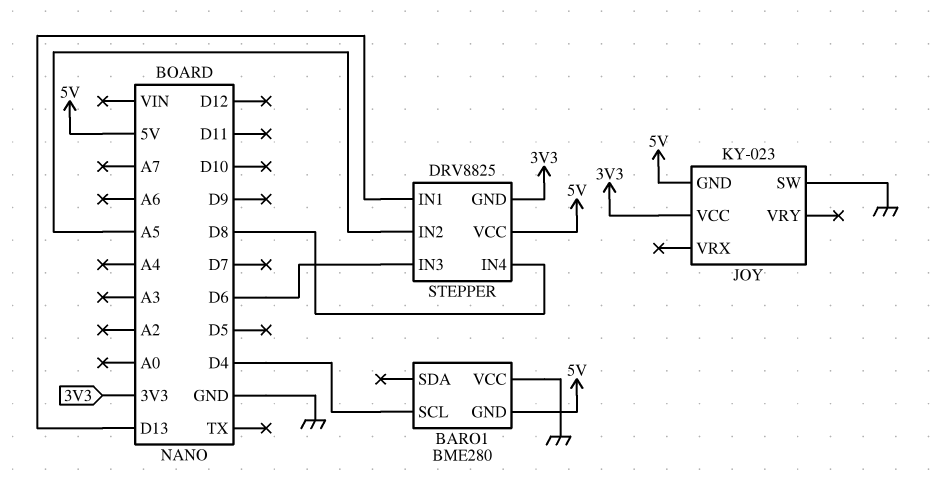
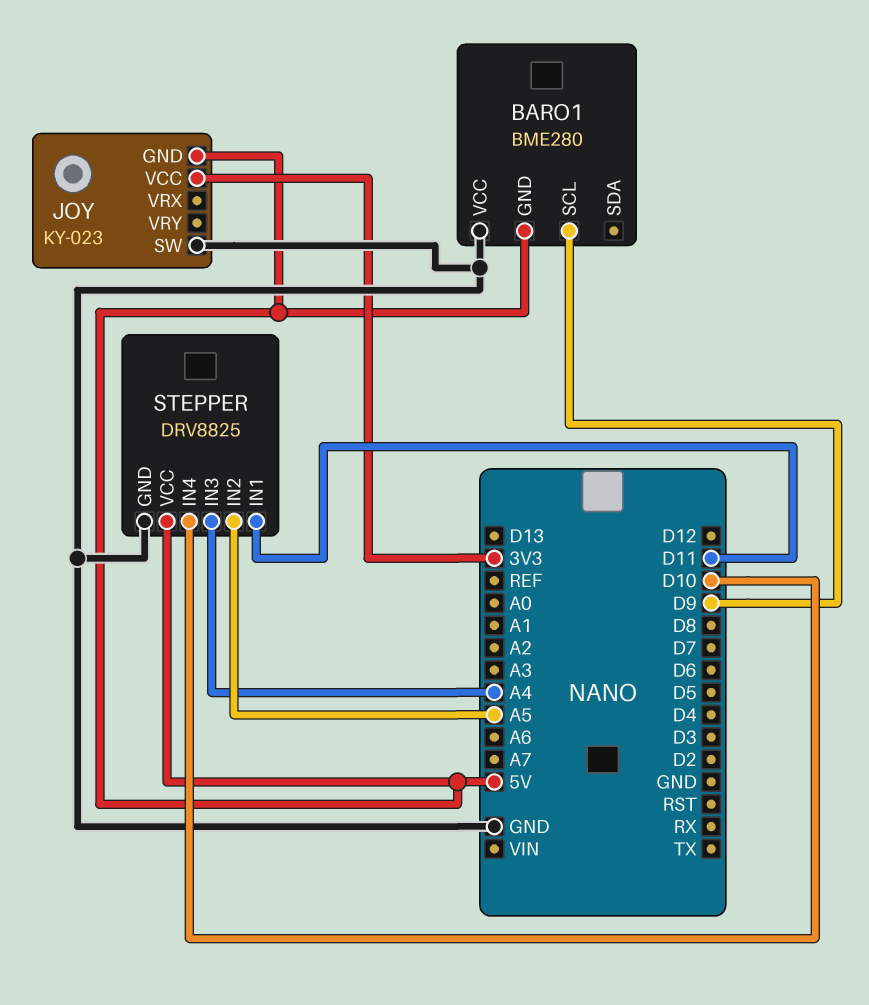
BARO1 pin SCL: D4 -> D9
STEPPER pin GND: 3V3 -> GND
STEPPER pin IN1: D13 -> D11
STEPPER pin IN3: D6 -> A4
STEPPER pin IN4: D8 -> D10

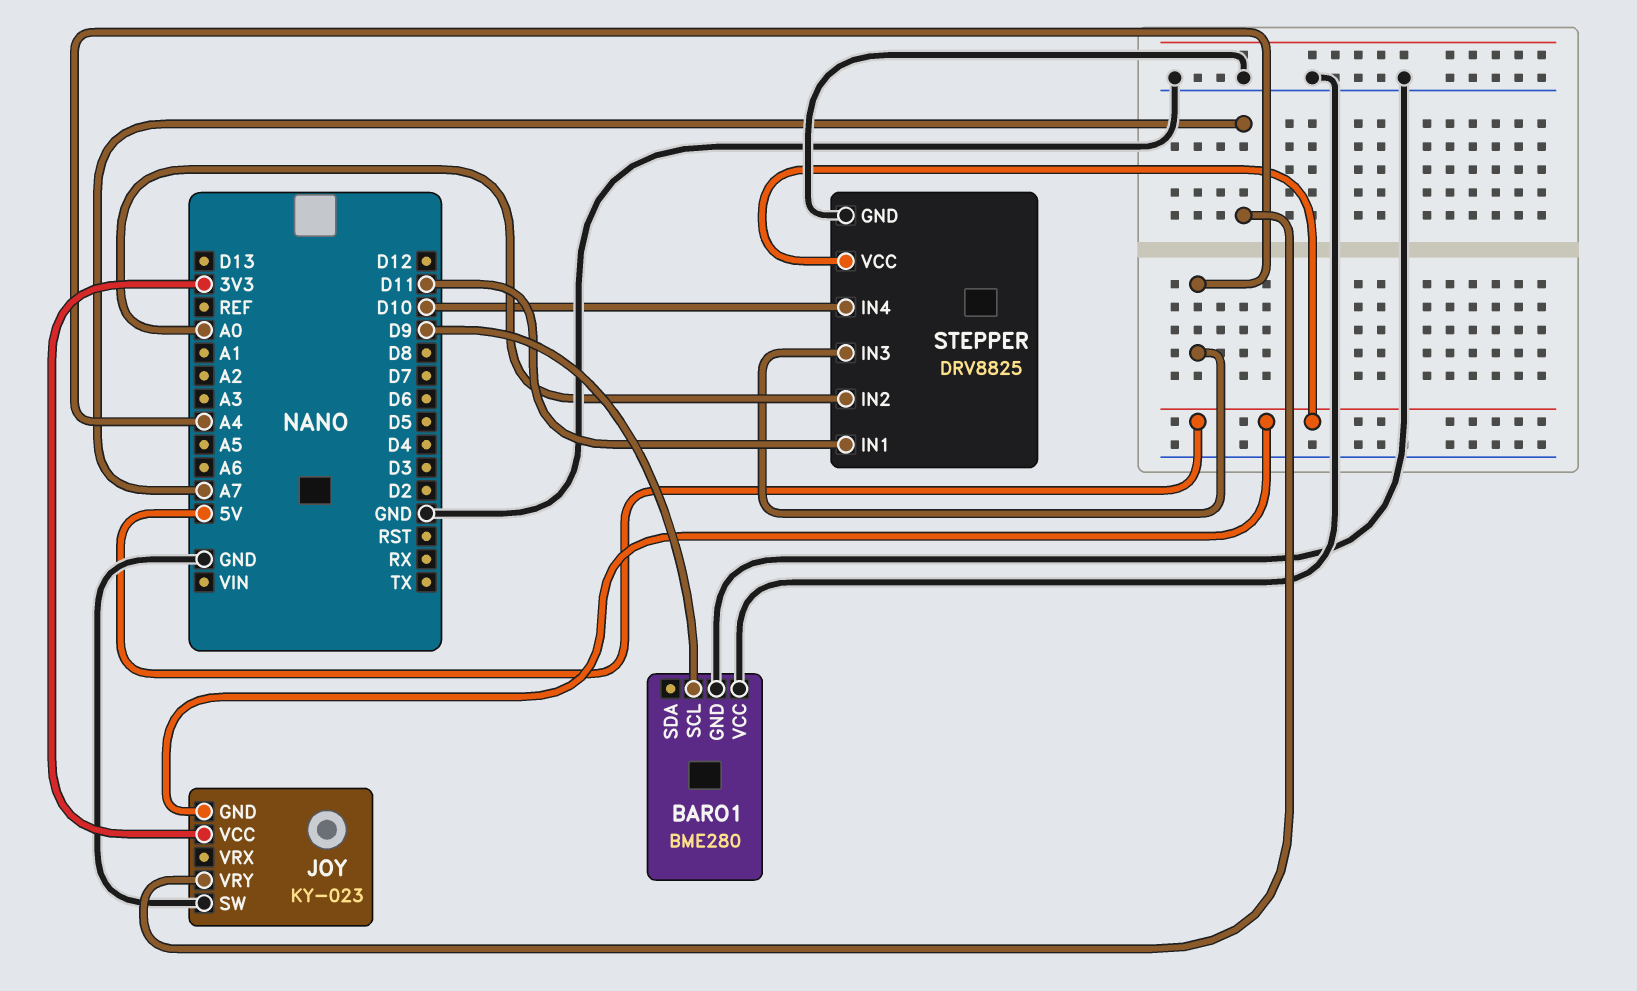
BARO1 pin GND: 5V -> GND
JOY pin VRY: none -> A7
STEPPER pin IN2: A5 -> A0

